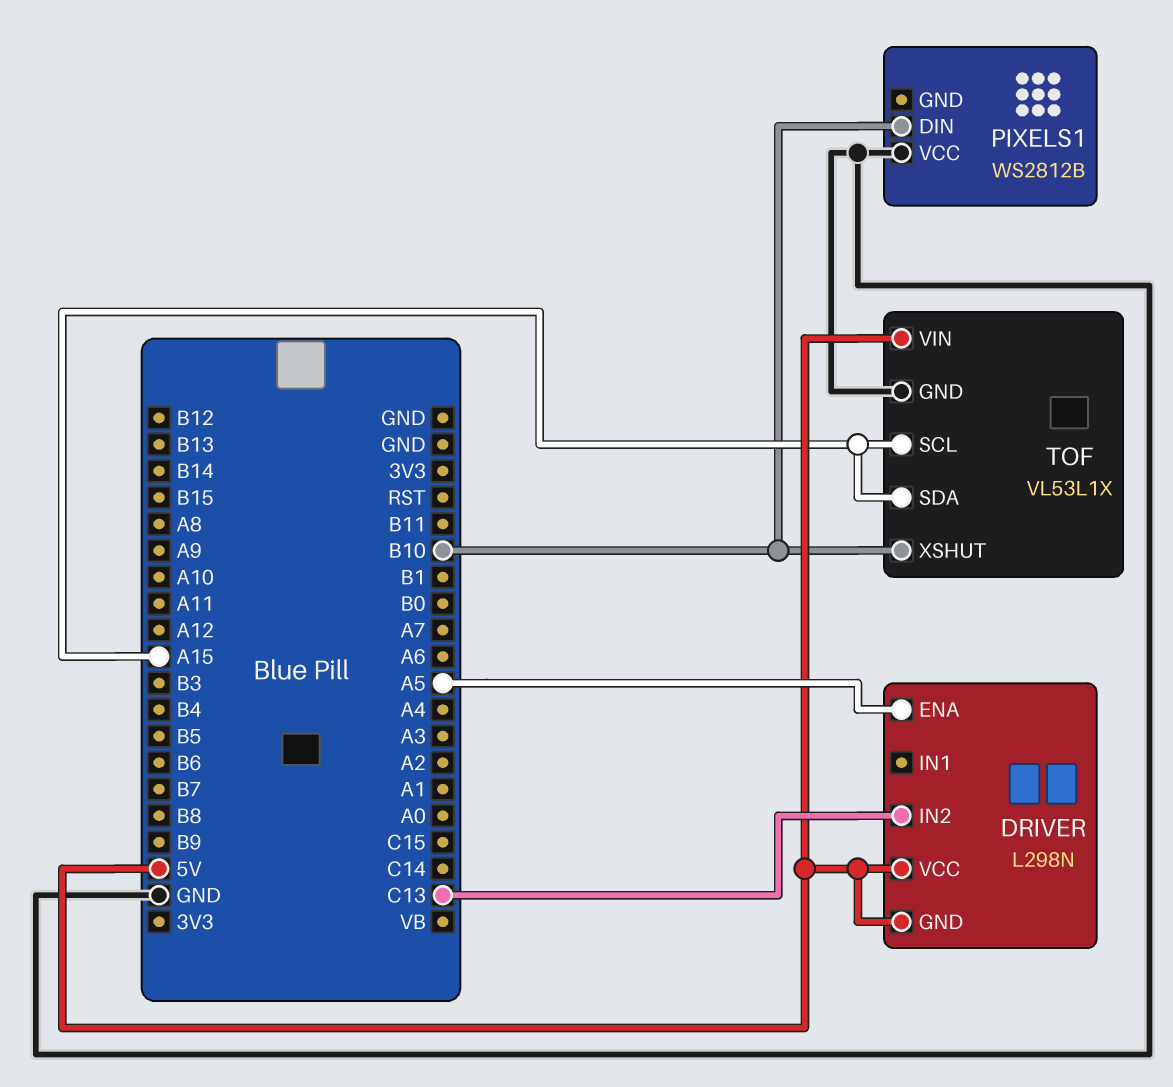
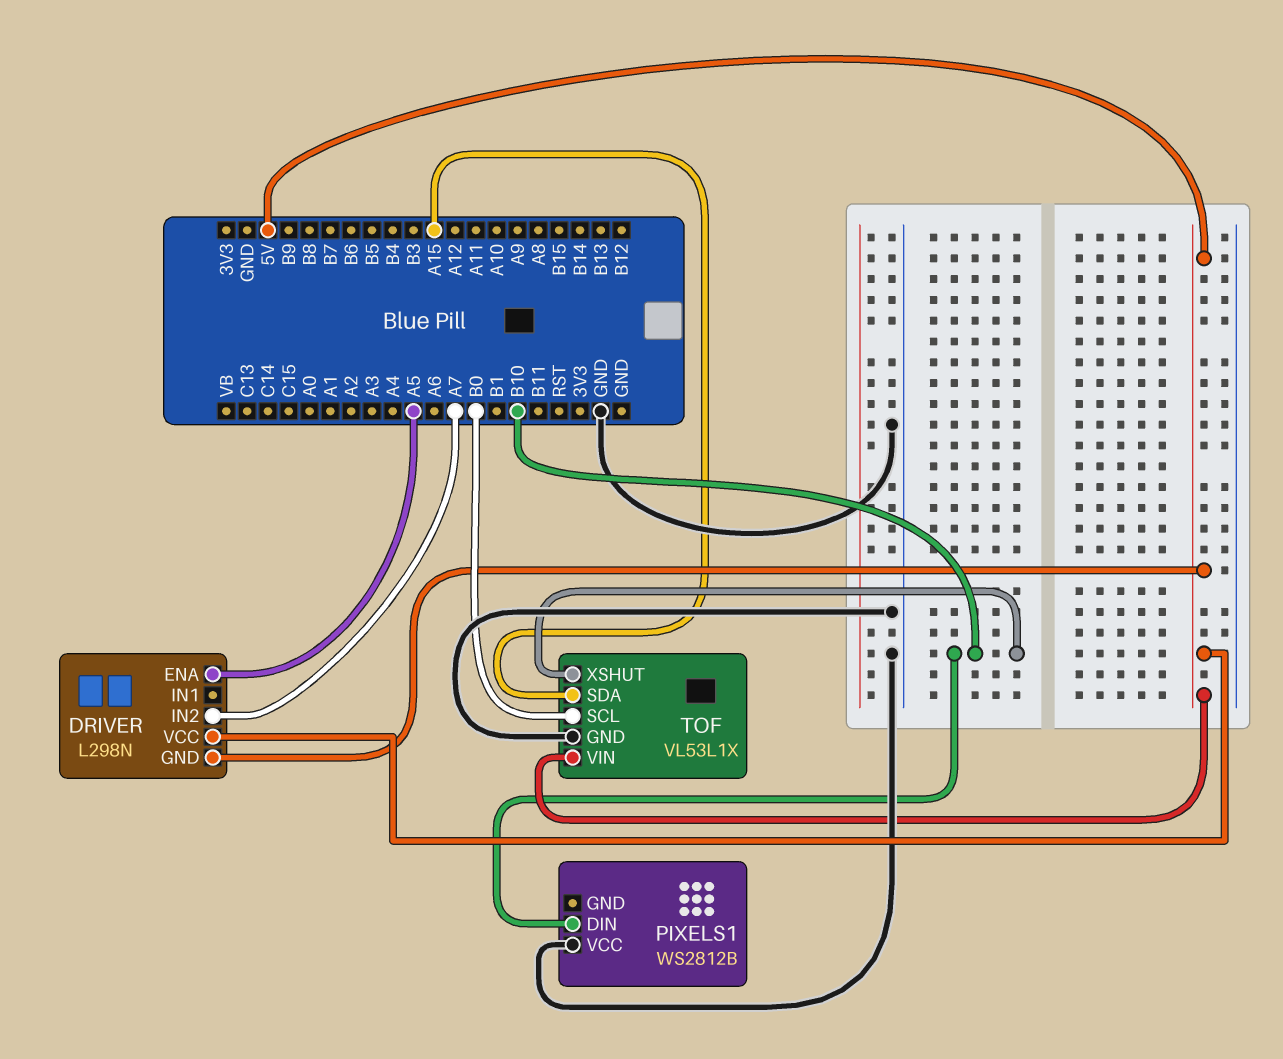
DRIVER pin IN2: C13 -> A7
TOF pin SCL: A15 -> B0

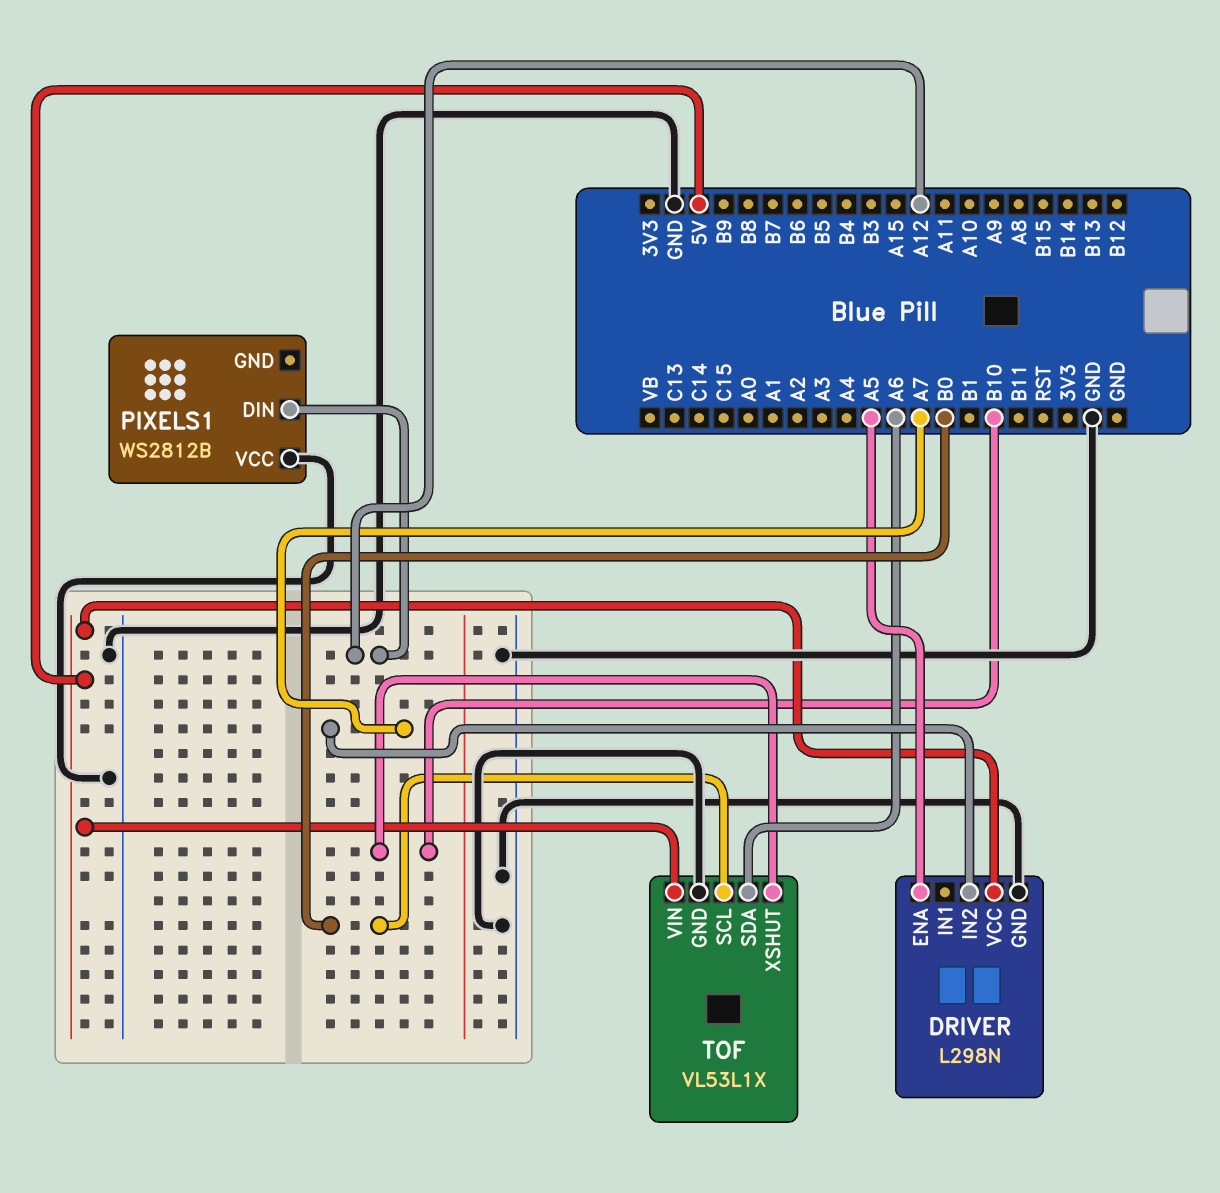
DRIVER pin GND: 5V -> GND
PIXELS1 pin DIN: B10 -> A12
TOF pin SDA: A15 -> A6

